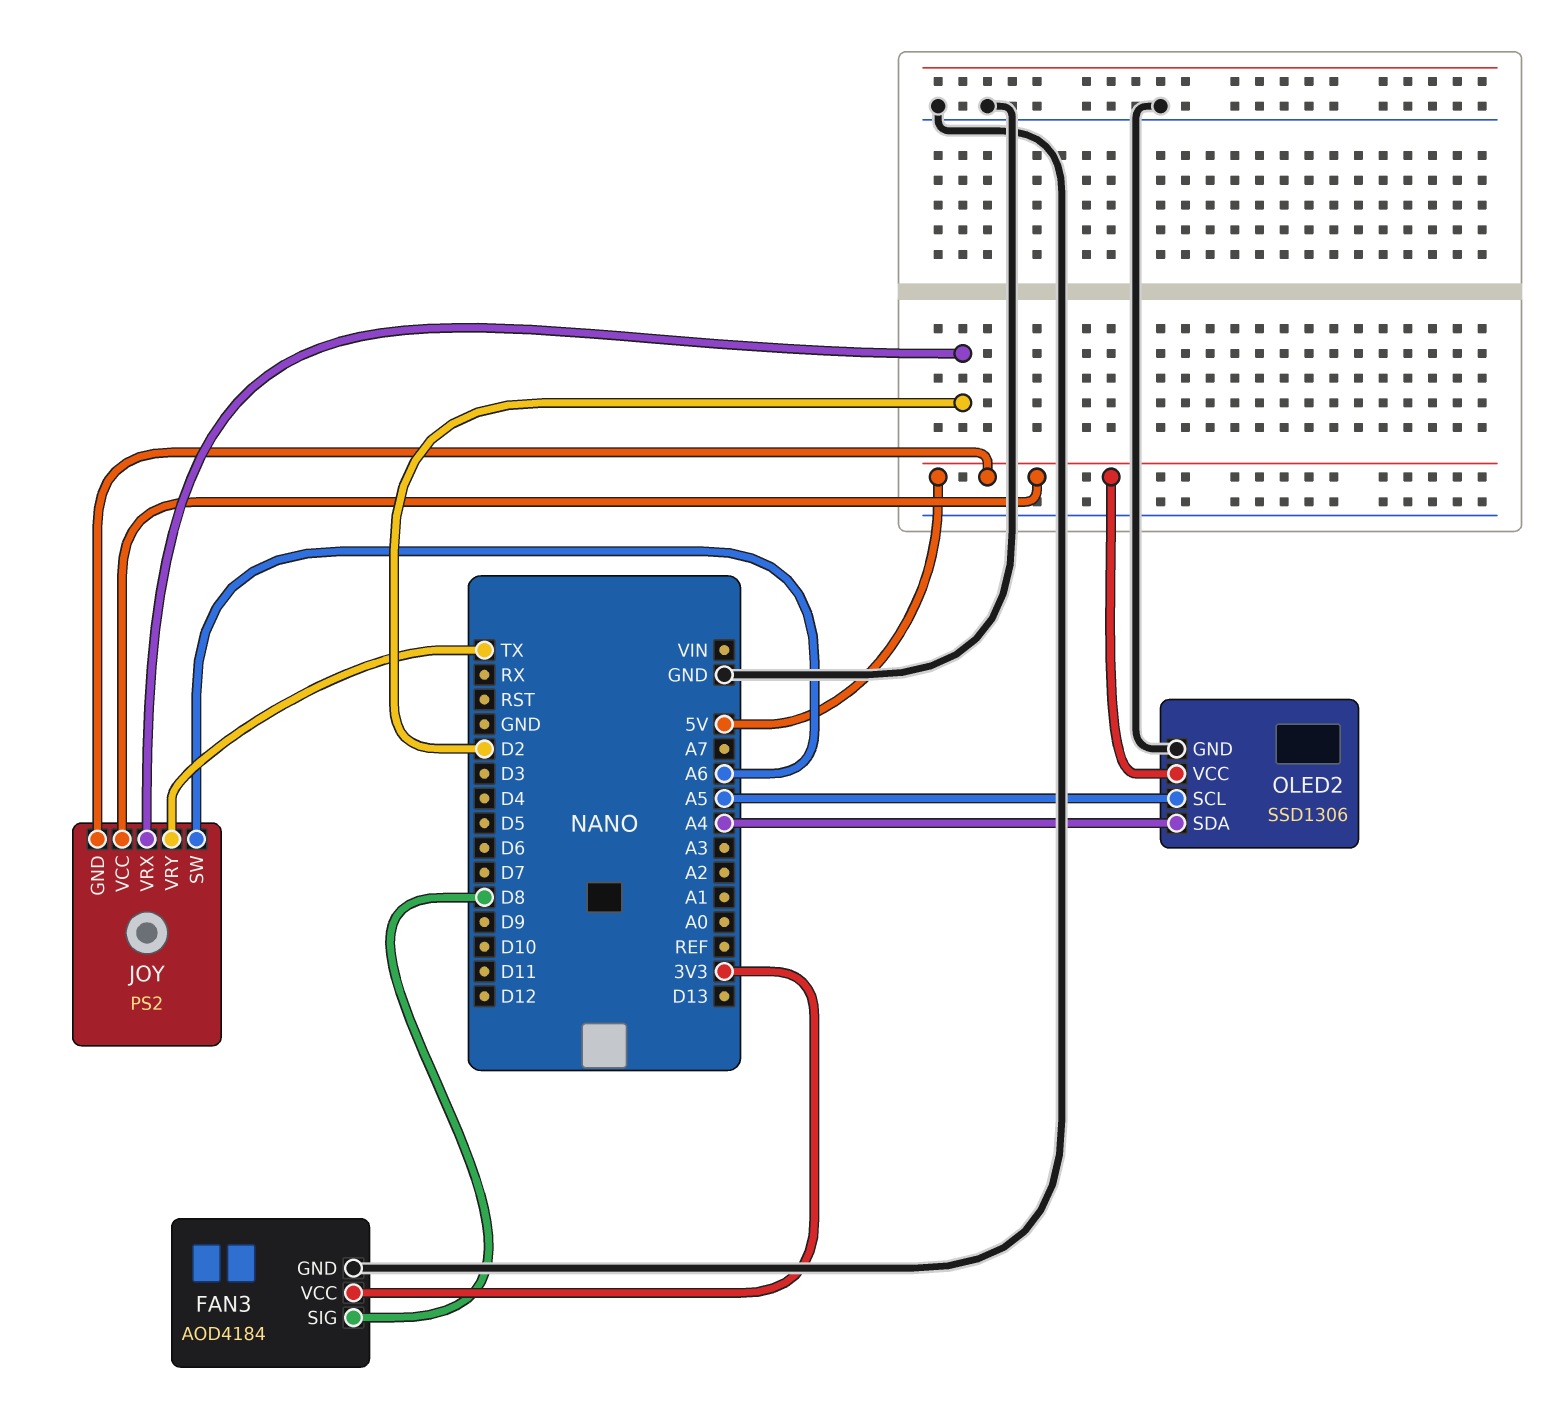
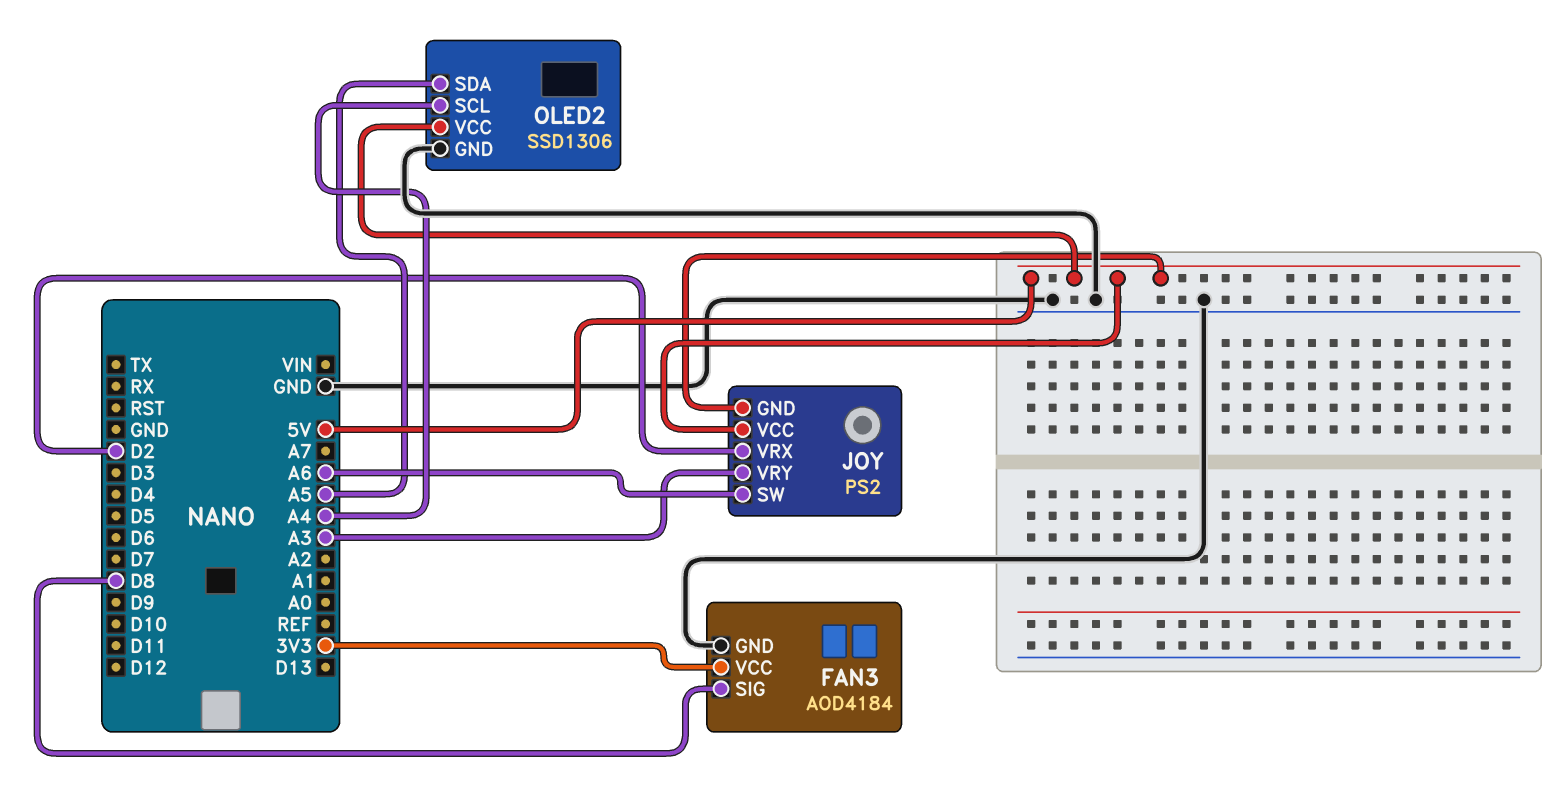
JOY pin VRY: TX -> A3
OLED2 pin SCL: A5 -> A4
OLED2 pin SDA: A4 -> A5

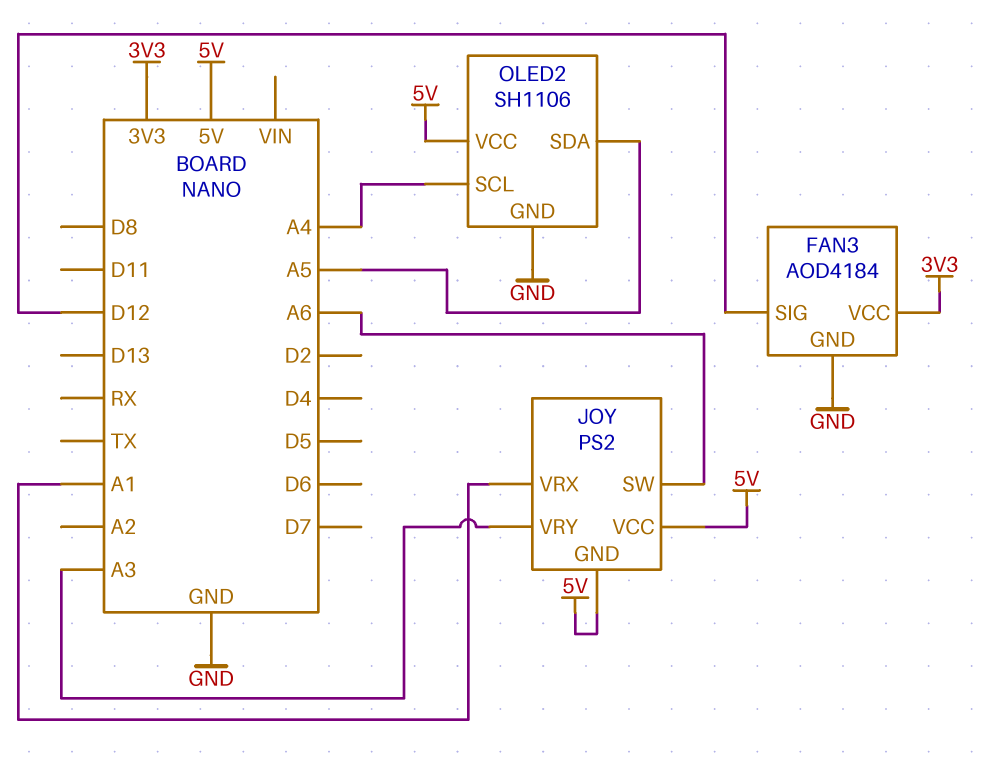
FAN3 pin SIG: D8 -> D12
JOY pin VRX: D2 -> A1
OLED2: SSD1306 -> SH1106

